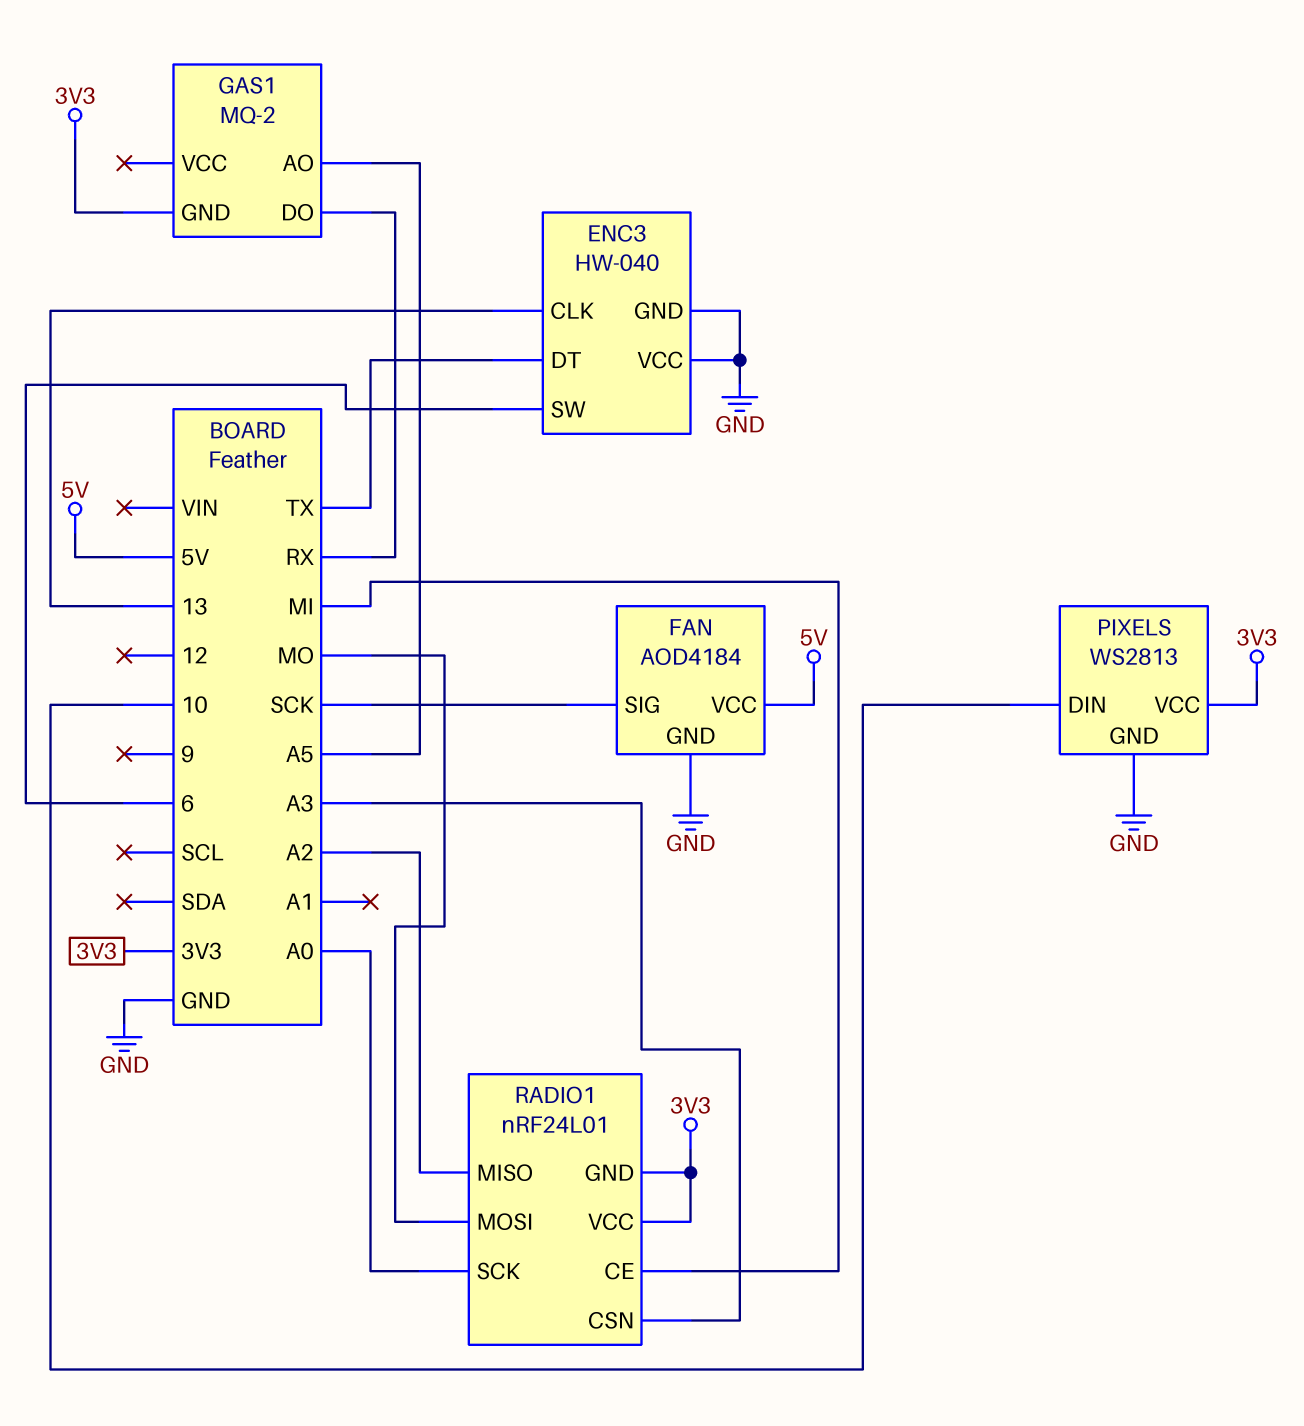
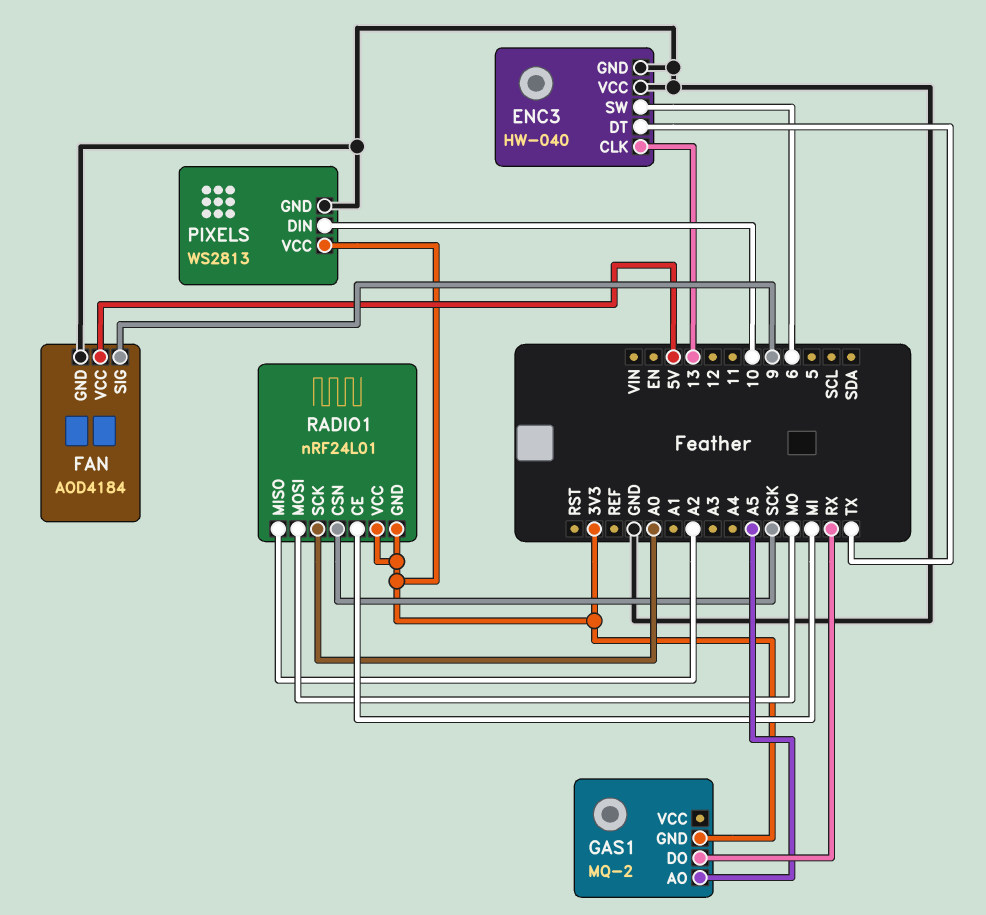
FAN pin SIG: SCK -> 9
RADIO1 pin CSN: A3 -> SCK

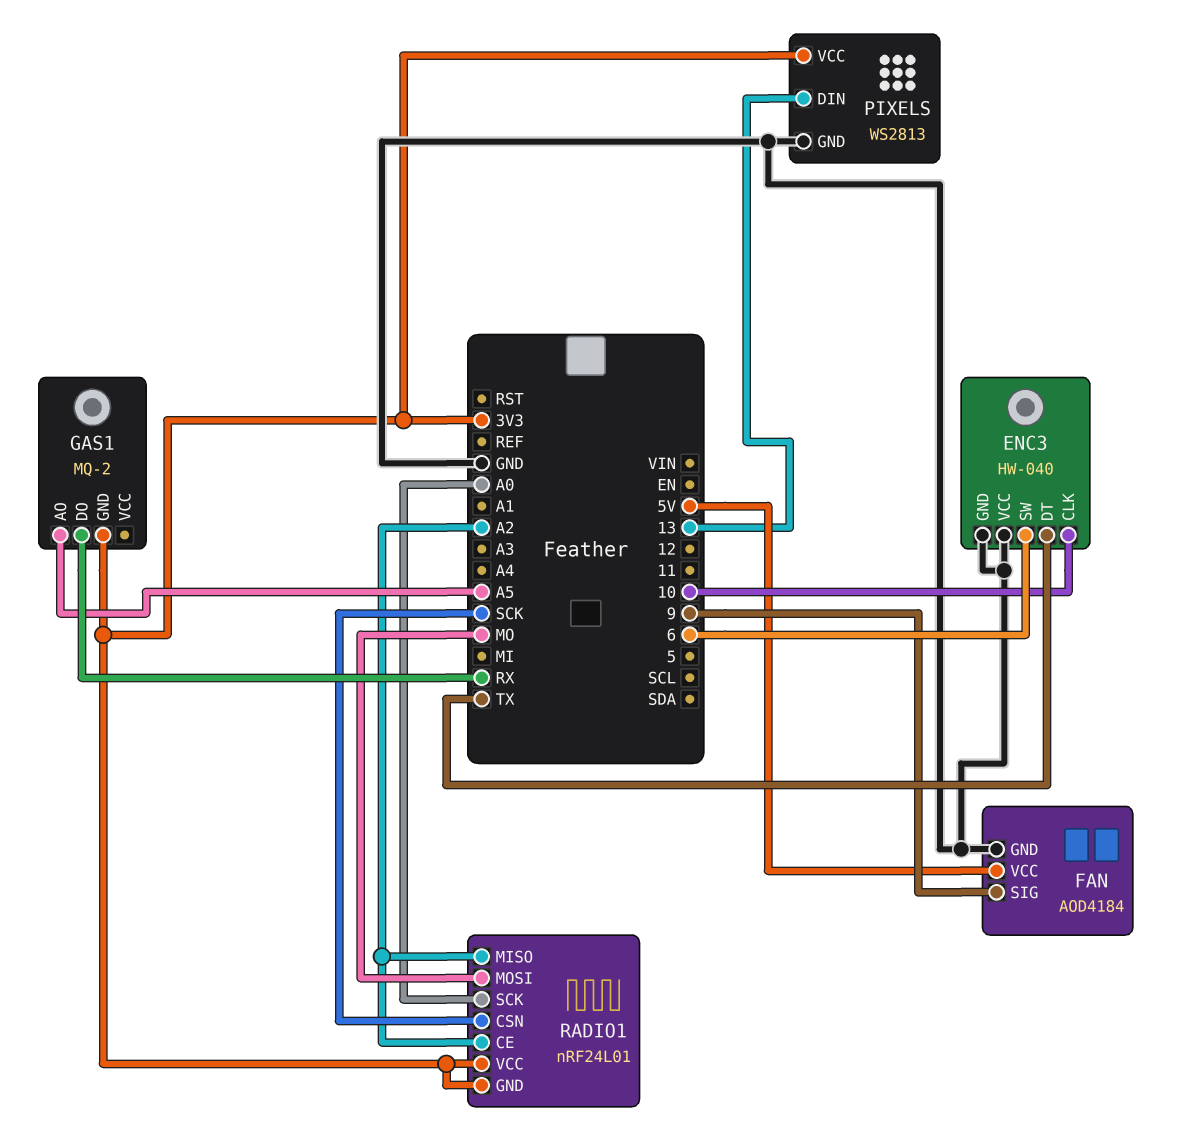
ENC3 pin CLK: 13 -> 10
PIXELS pin DIN: 10 -> 13
RADIO1 pin CE: MI -> A2

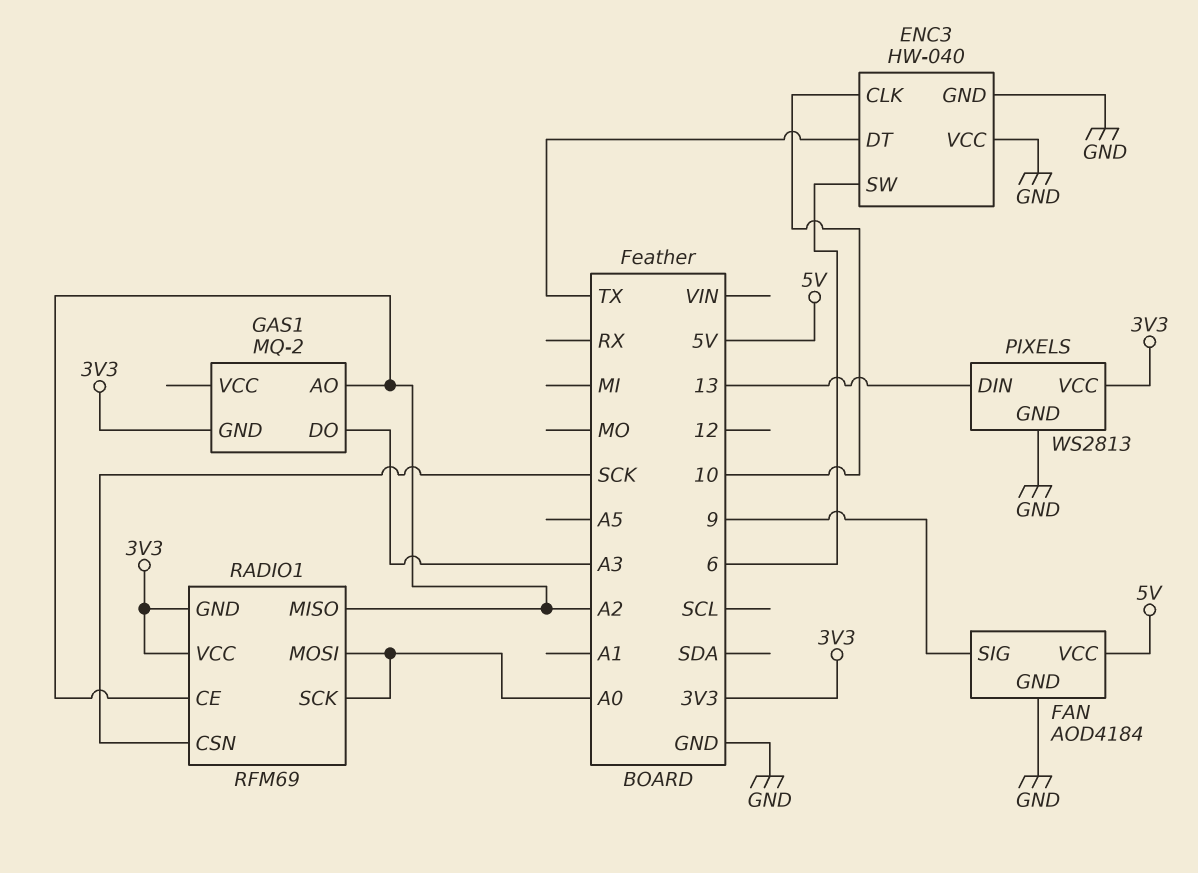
GAS1 pin AO: A5 -> A2
GAS1 pin DO: RX -> A3
RADIO1: nRF24L01 -> RFM69
RADIO1 pin MOSI: MO -> A0

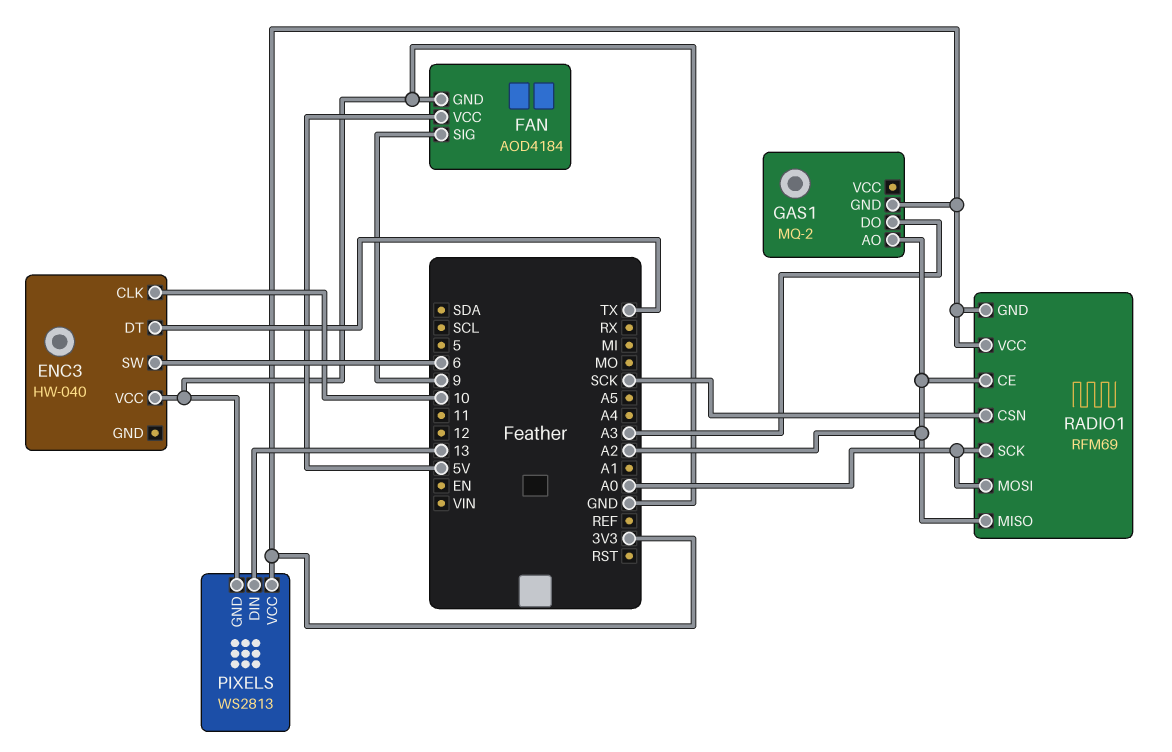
ENC3 pin GND: GND -> none

